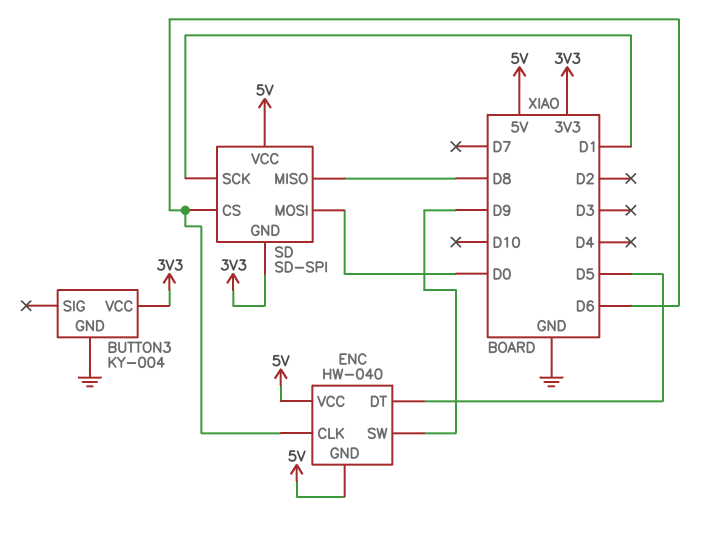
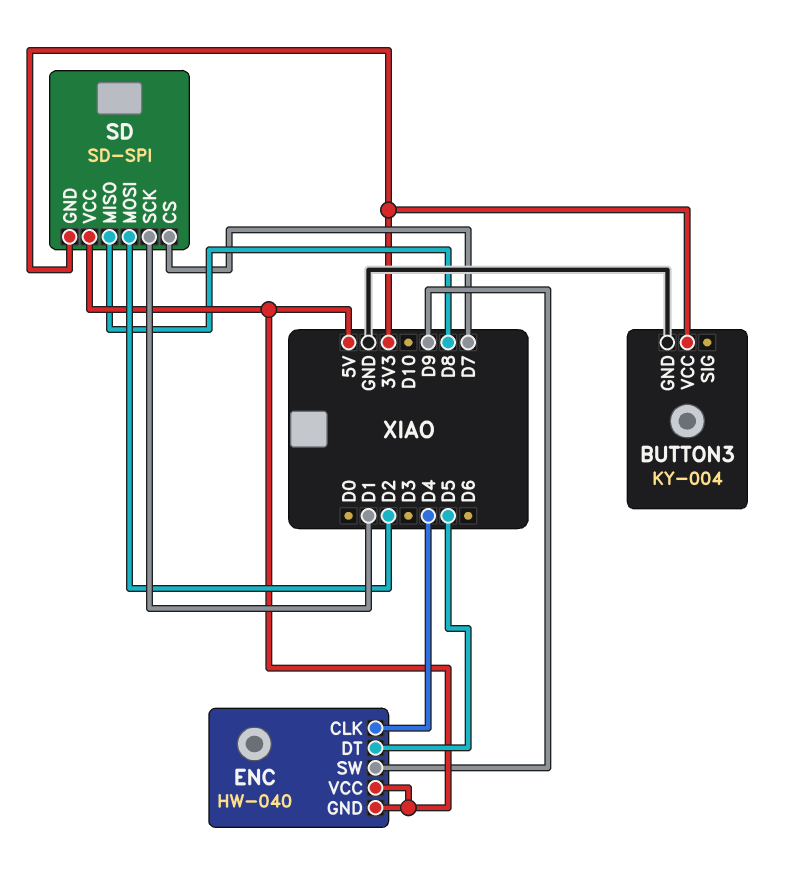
ENC pin CLK: D6 -> D4
SD pin CS: D6 -> D7
SD pin MOSI: D0 -> D2

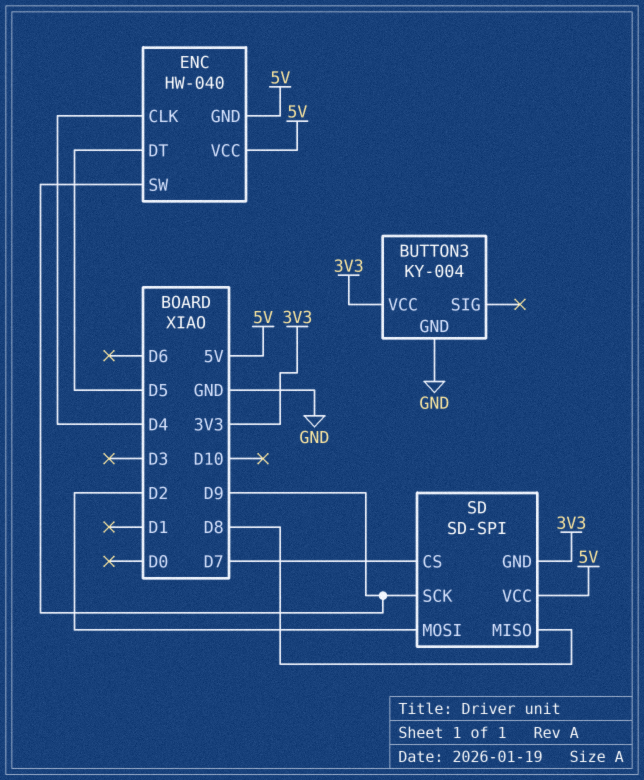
SD pin SCK: D1 -> D9

